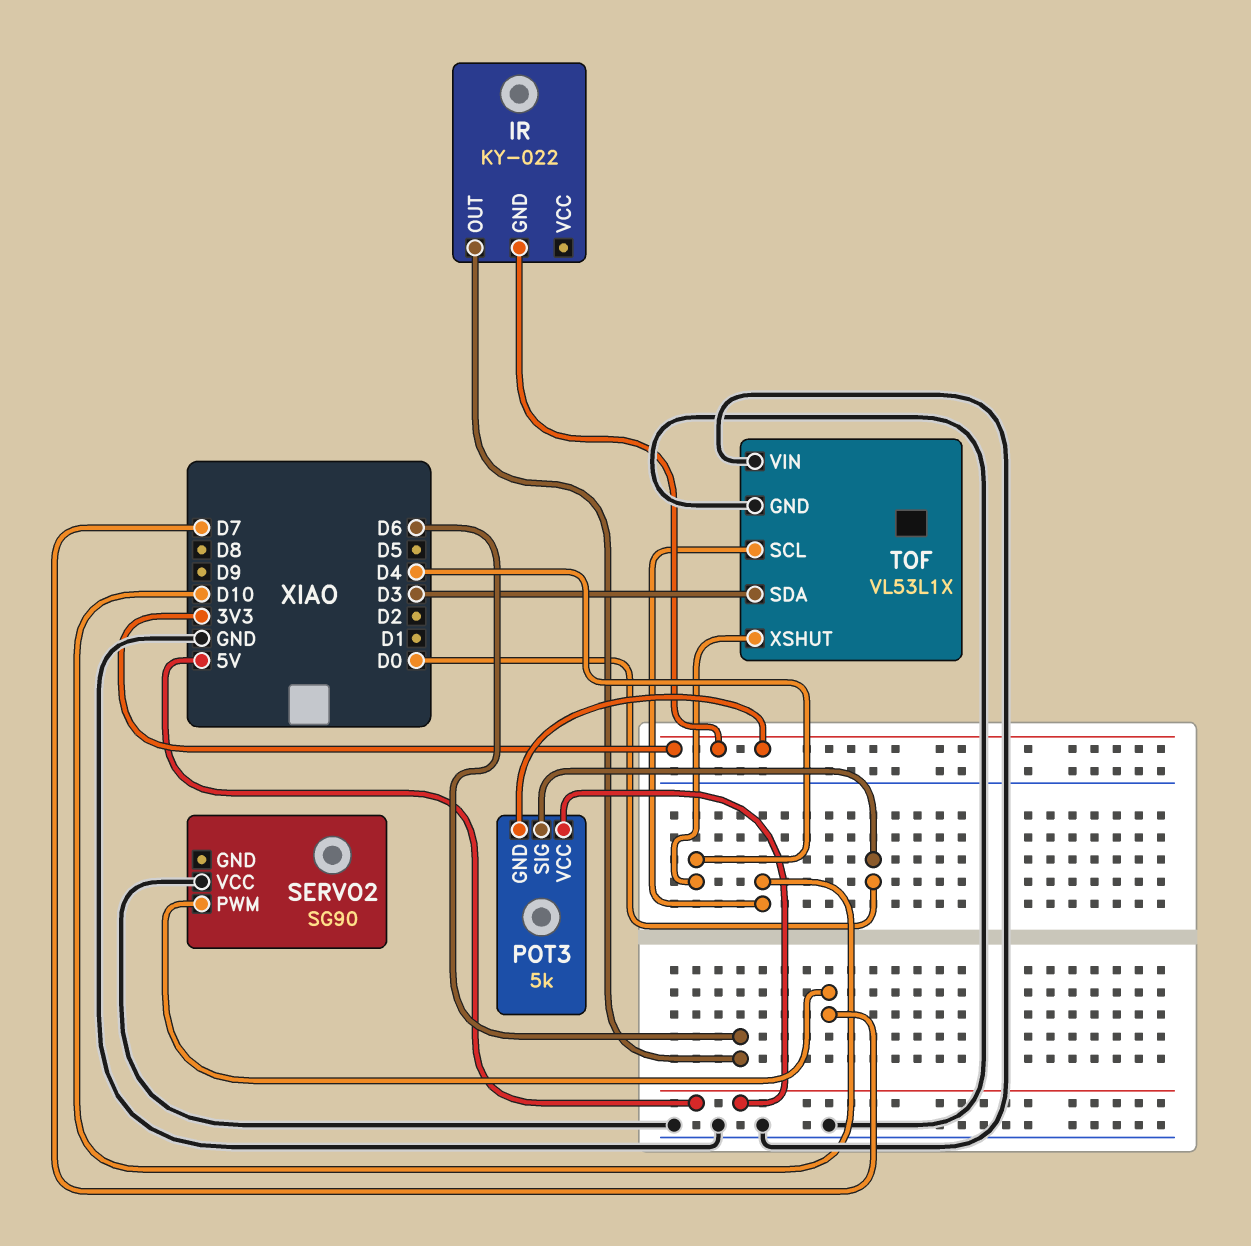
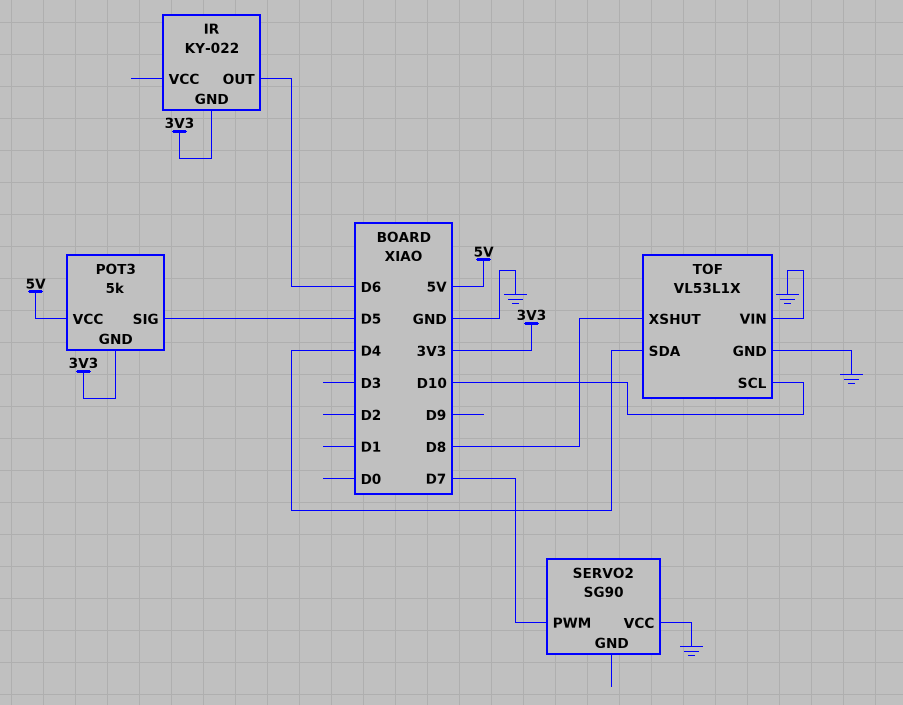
POT3 pin SIG: D0 -> D5
TOF pin SDA: D3 -> D4
TOF pin XSHUT: D4 -> D8

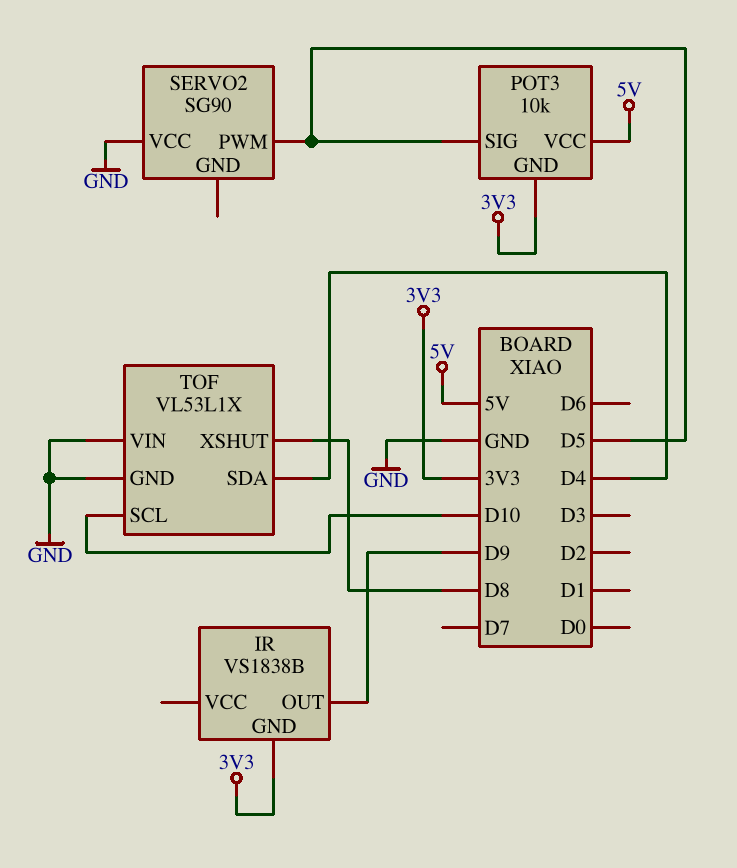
IR: KY-022 -> VS1838B
IR pin OUT: D6 -> D9
POT3: 5k -> 10k
SERVO2 pin PWM: D7 -> D5

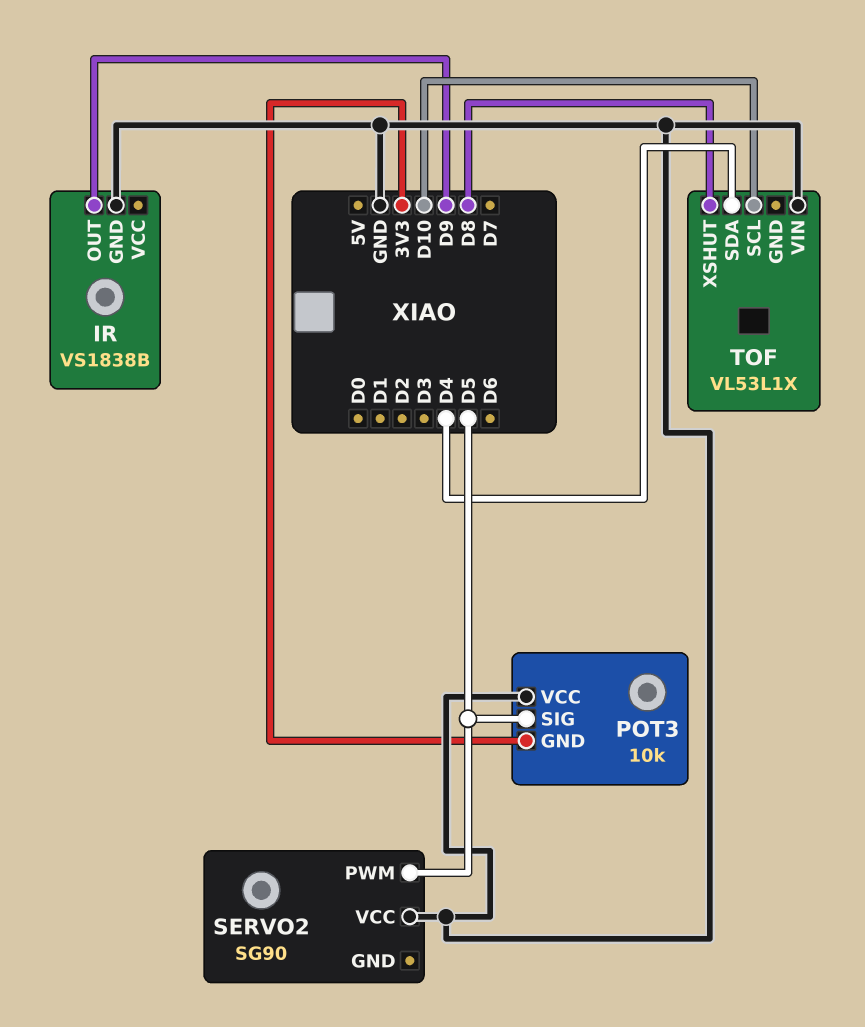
IR pin GND: 3V3 -> GND
POT3 pin VCC: 5V -> GND
TOF pin GND: GND -> none

